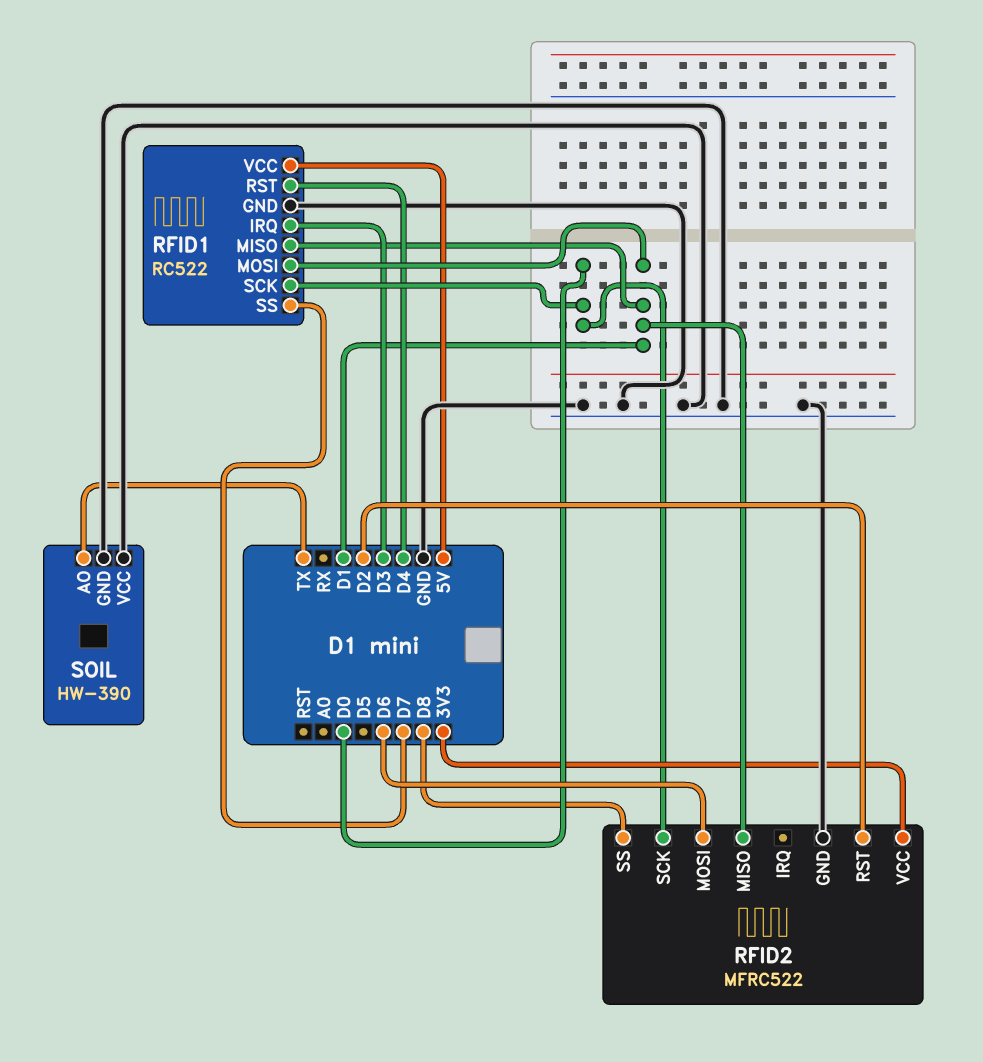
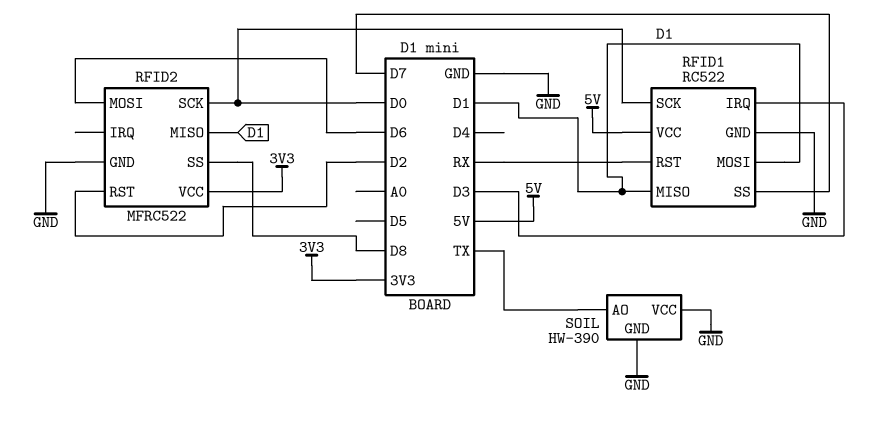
RFID1 pin RST: D4 -> RX

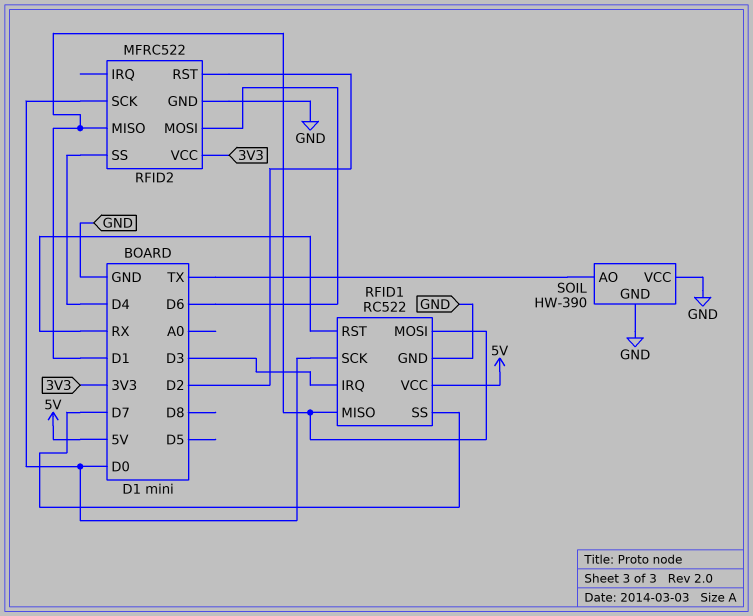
RFID2 pin SS: D8 -> D4

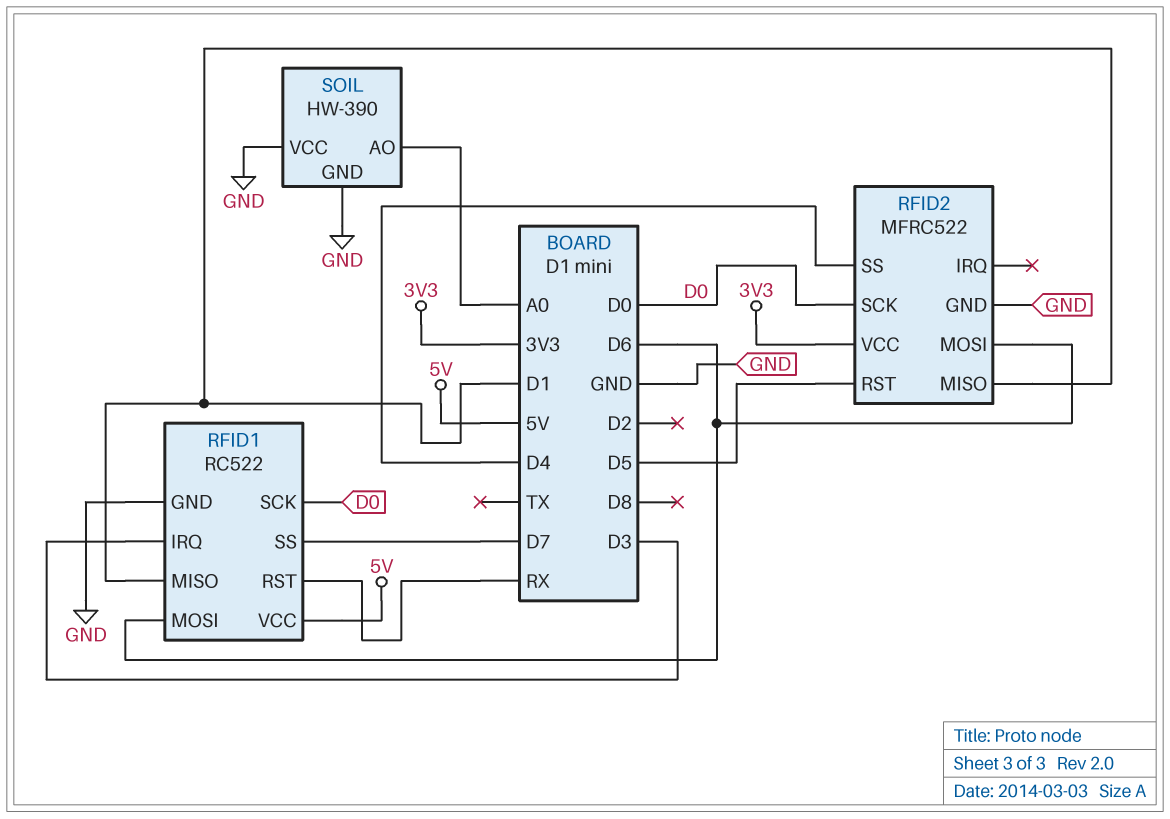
RFID1 pin MOSI: D1 -> D6
RFID2 pin RST: D2 -> D5
SOIL pin AO: TX -> A0

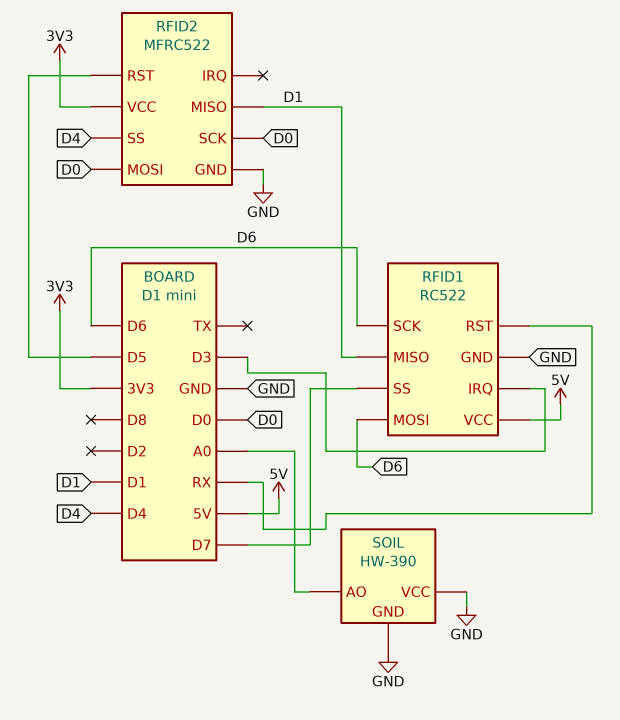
RFID1 pin SCK: D0 -> D6
RFID2 pin MOSI: D6 -> D0

